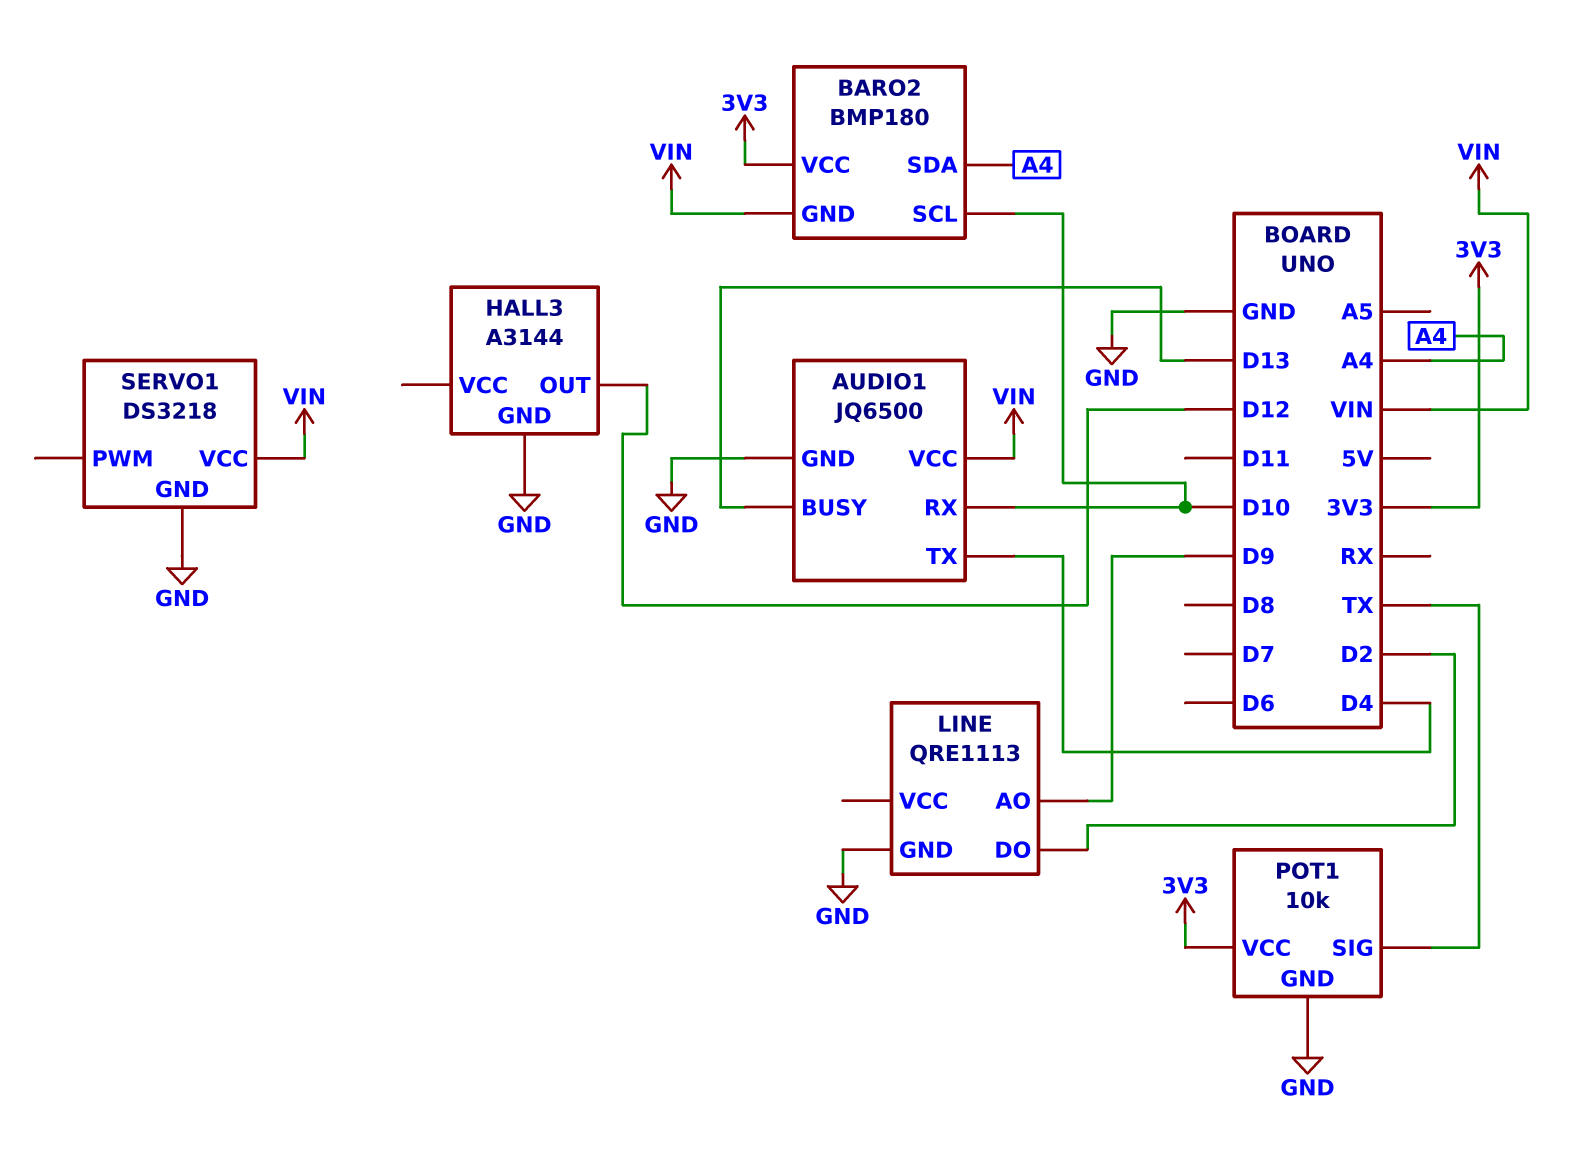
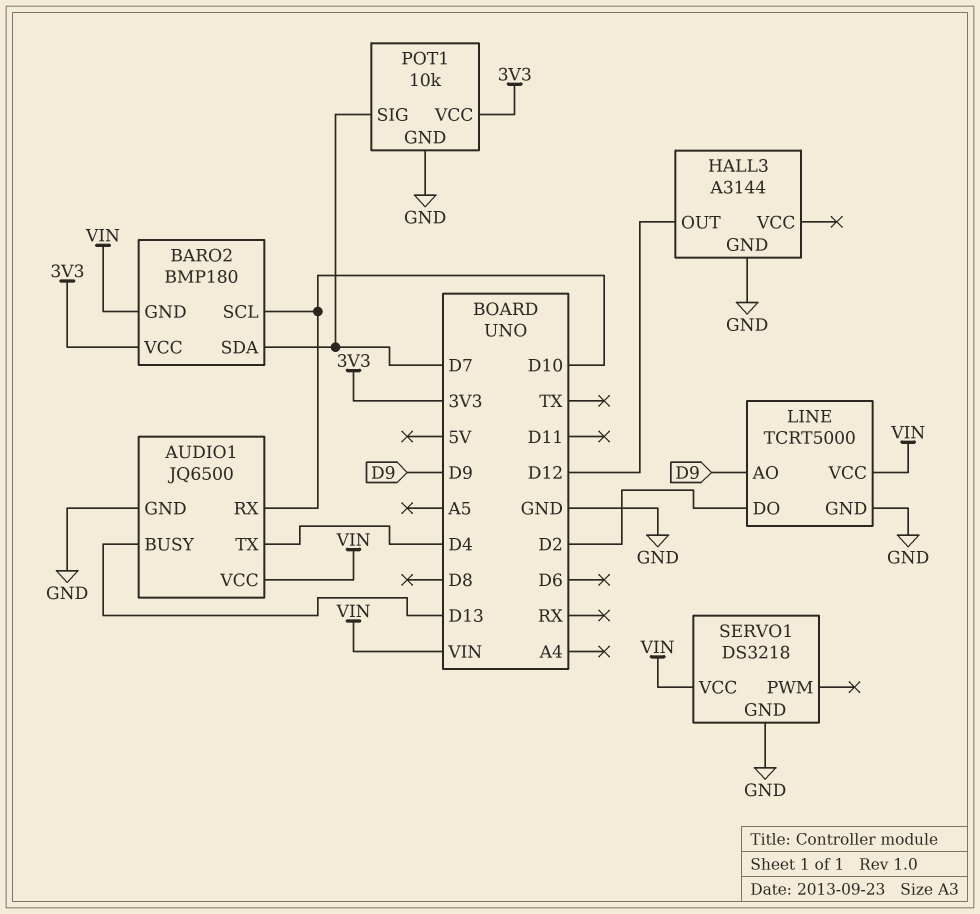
BARO2 pin SDA: A4 -> D7
LINE: QRE1113 -> TCRT5000
LINE pin VCC: none -> VIN
POT1 pin SIG: TX -> D7

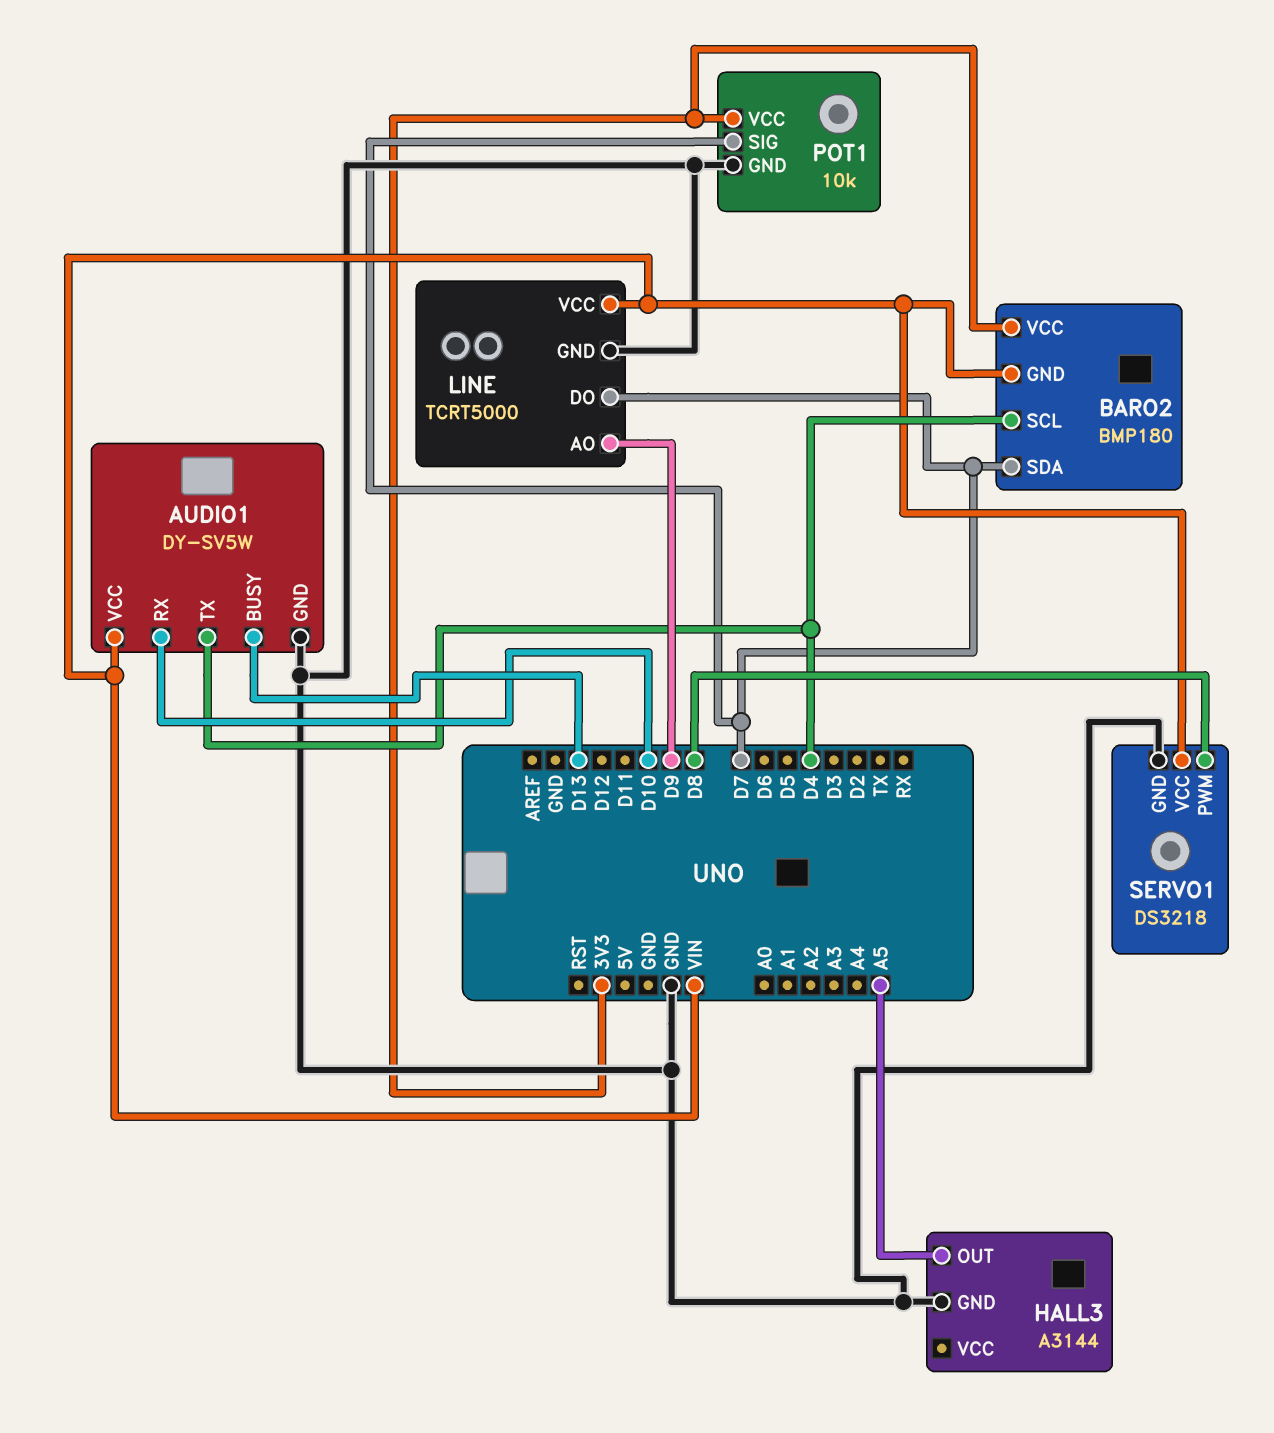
AUDIO1: JQ6500 -> DY-SV5W
BARO2 pin SCL: D10 -> D4
HALL3 pin OUT: D12 -> A5
LINE pin DO: D2 -> D7
SERVO1 pin PWM: none -> D8

